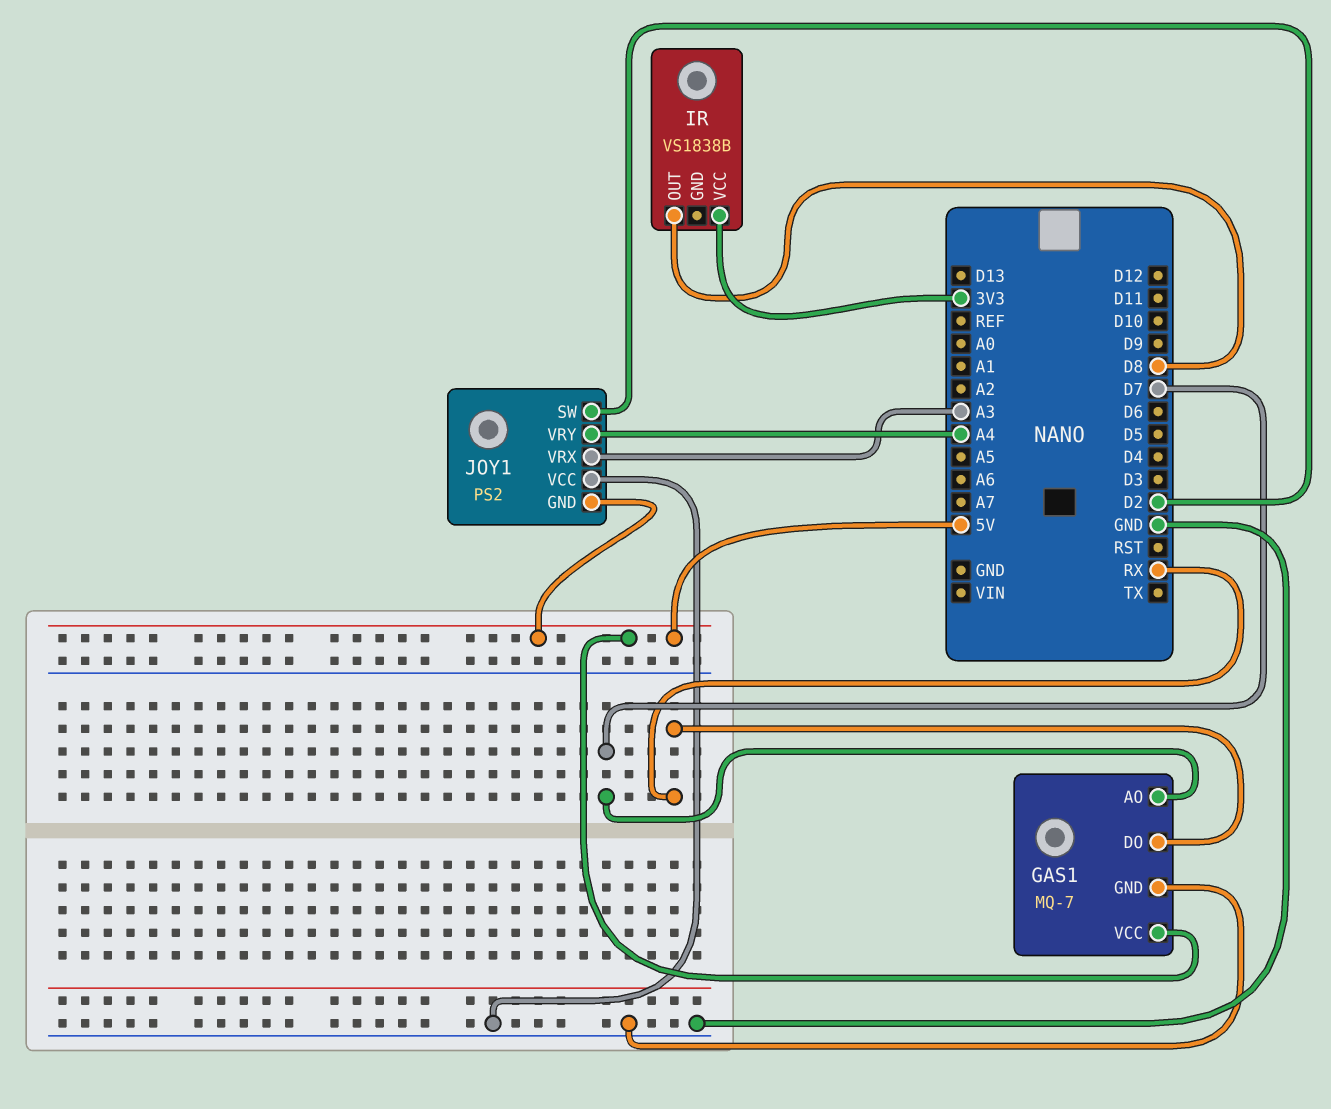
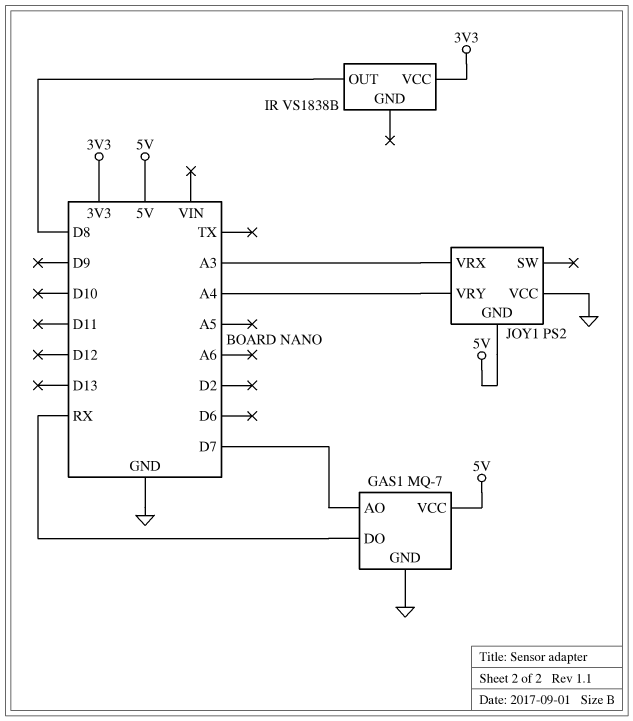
JOY1 pin SW: D2 -> none

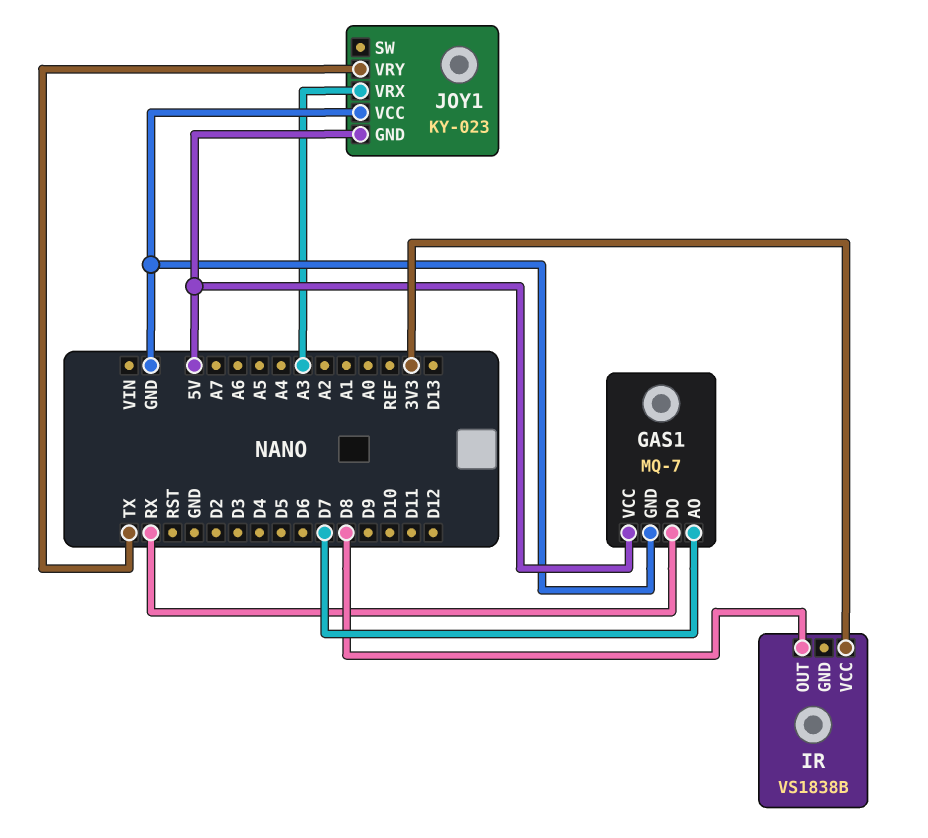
JOY1: PS2 -> KY-023
JOY1 pin VRY: A4 -> TX

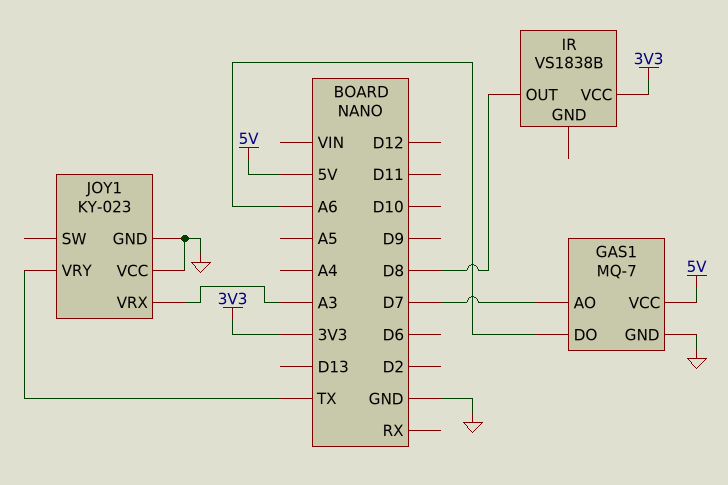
GAS1 pin DO: RX -> A6
JOY1 pin GND: 5V -> GND

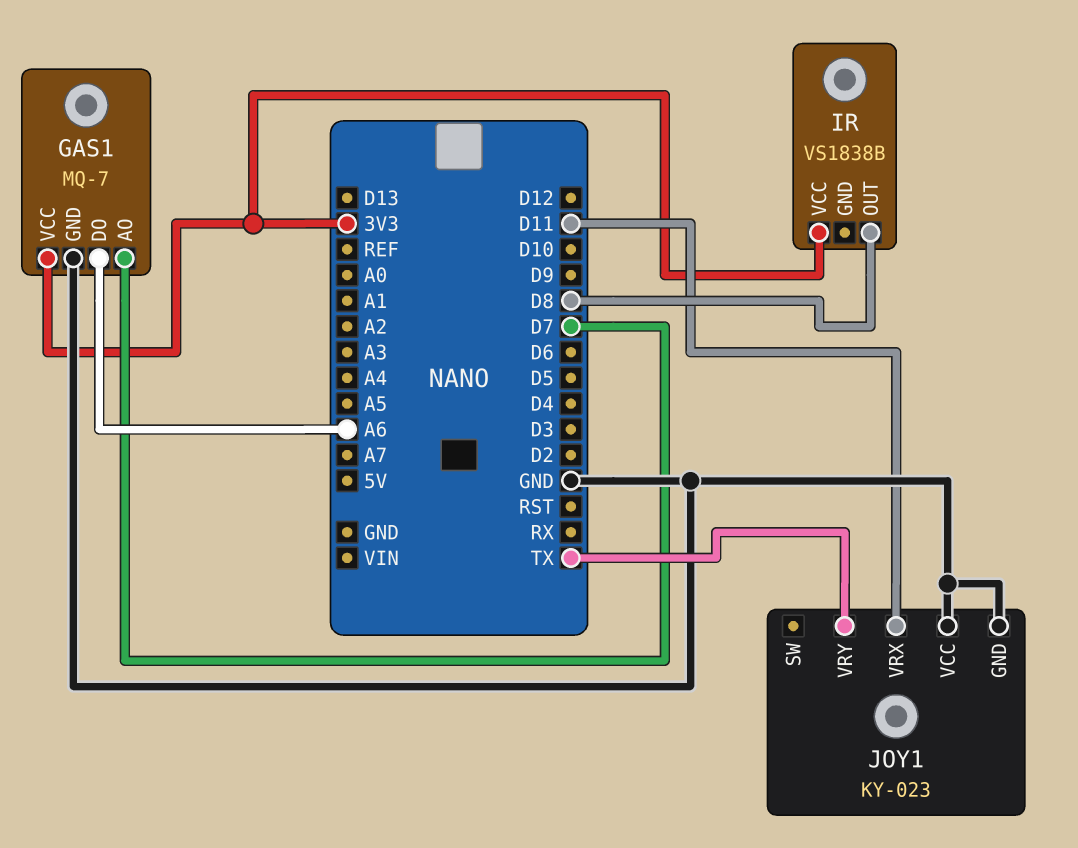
GAS1 pin VCC: 5V -> 3V3
JOY1 pin VRX: A3 -> D11

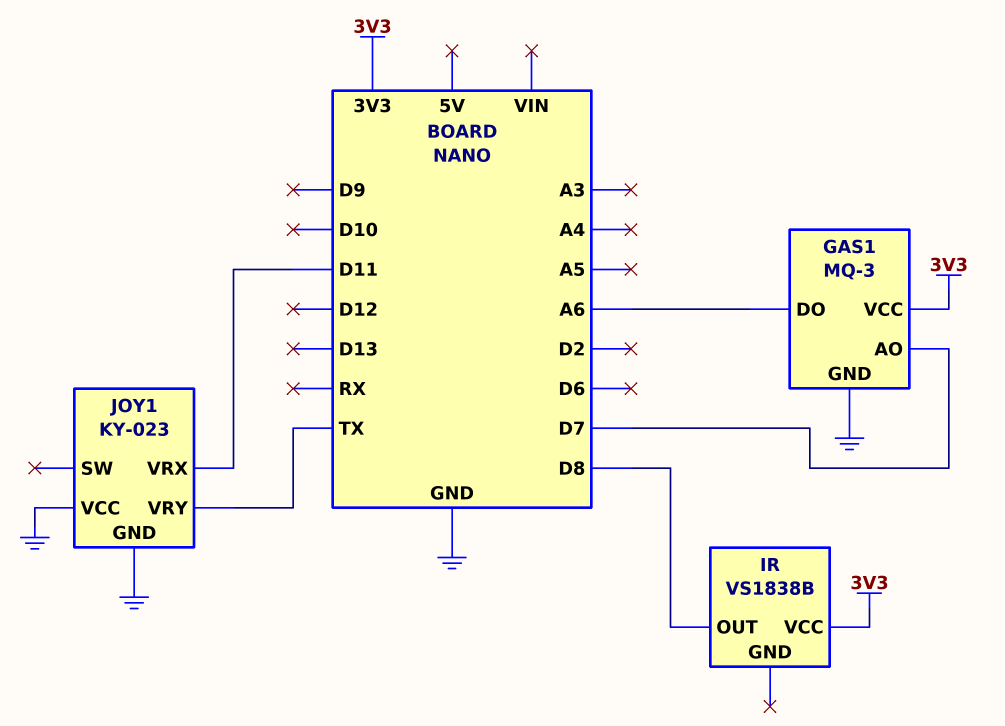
GAS1: MQ-7 -> MQ-3

